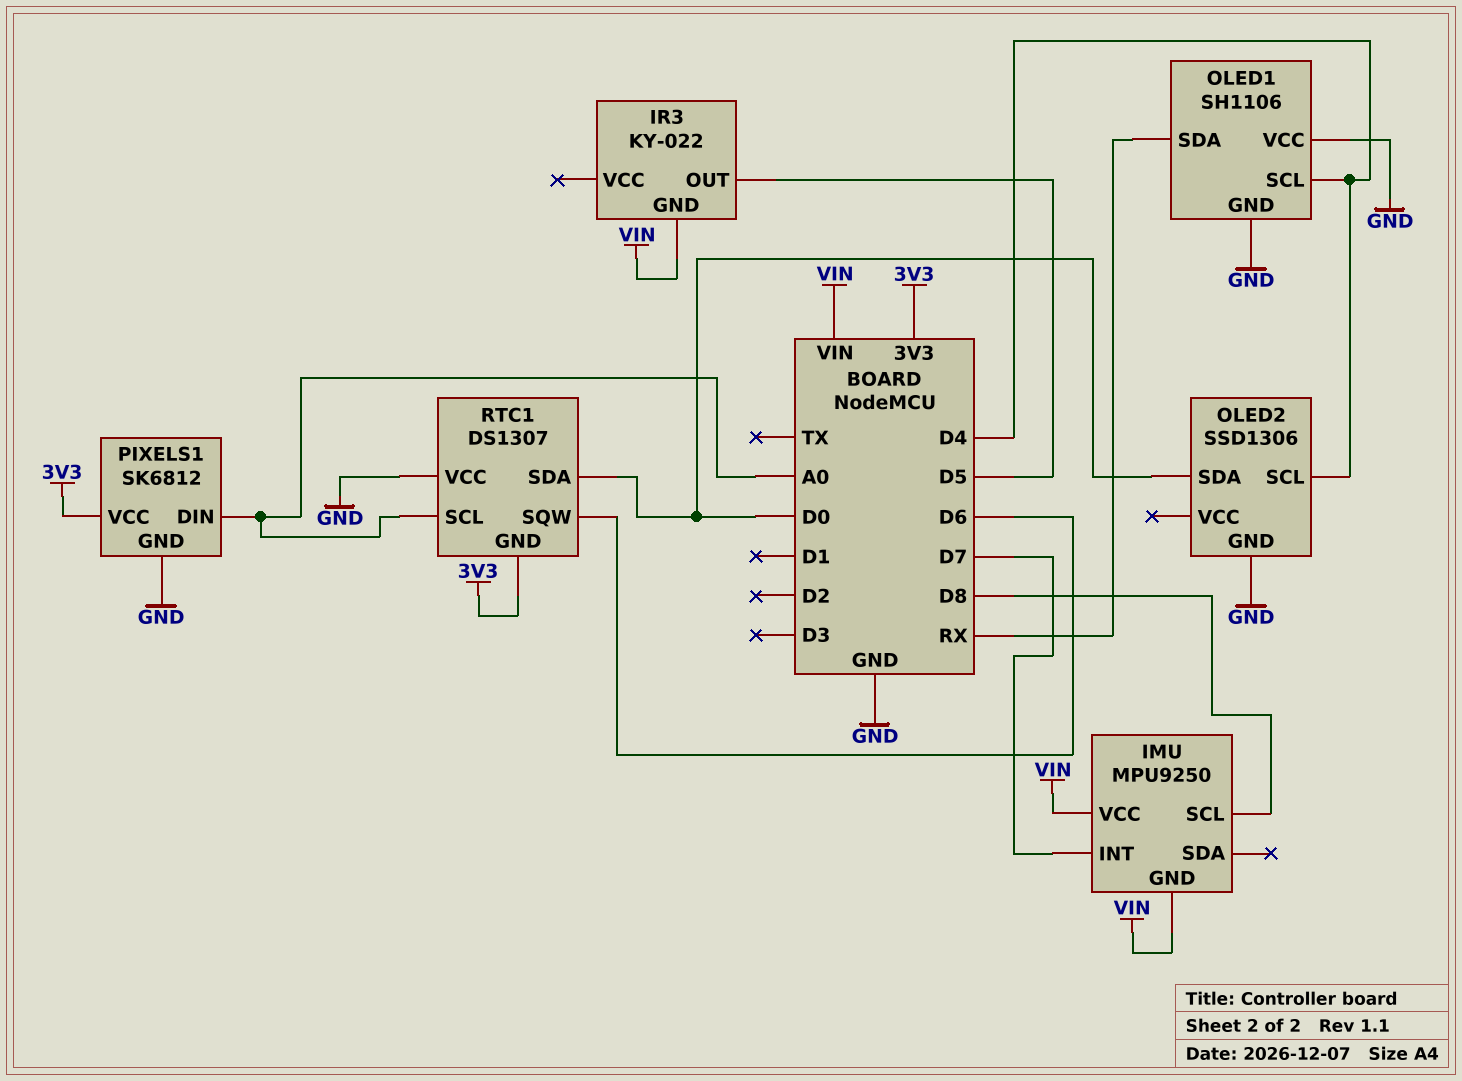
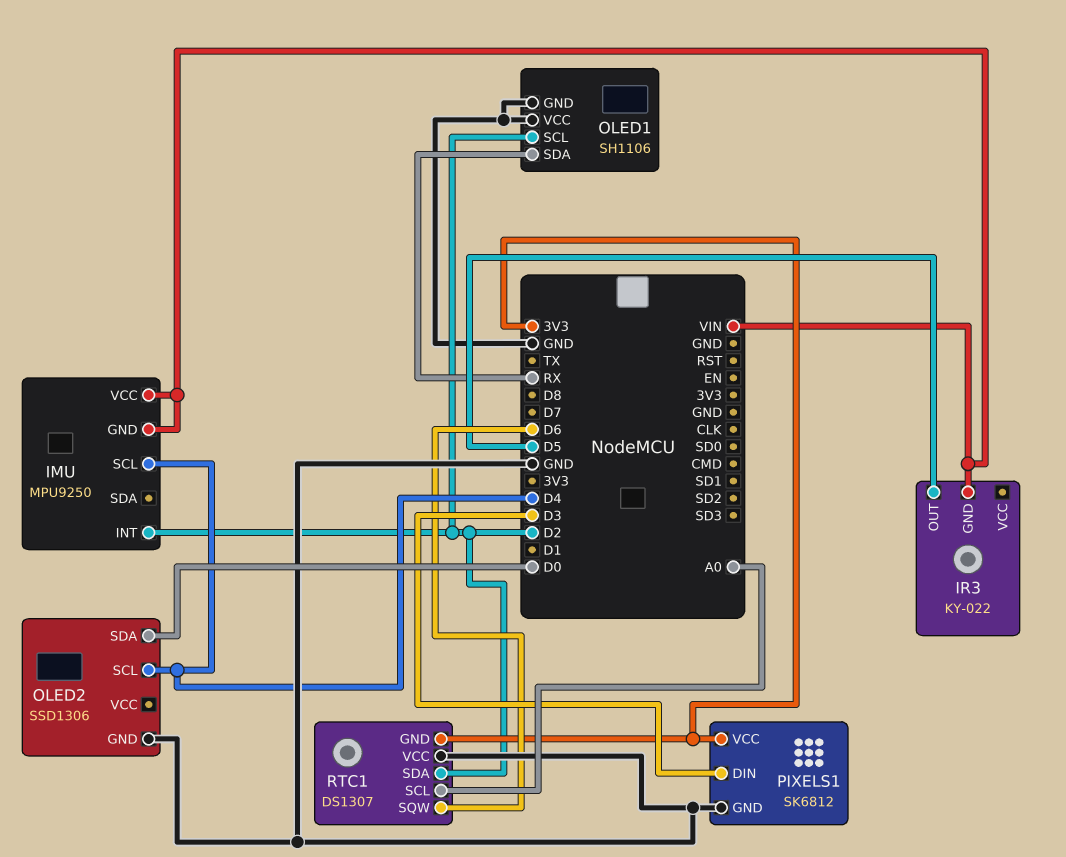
IMU pin INT: D7 -> D2
IMU pin SCL: D8 -> D4
OLED1 pin SCL: D4 -> D2
PIXELS1 pin DIN: A0 -> D3
RTC1 pin SDA: D0 -> D2

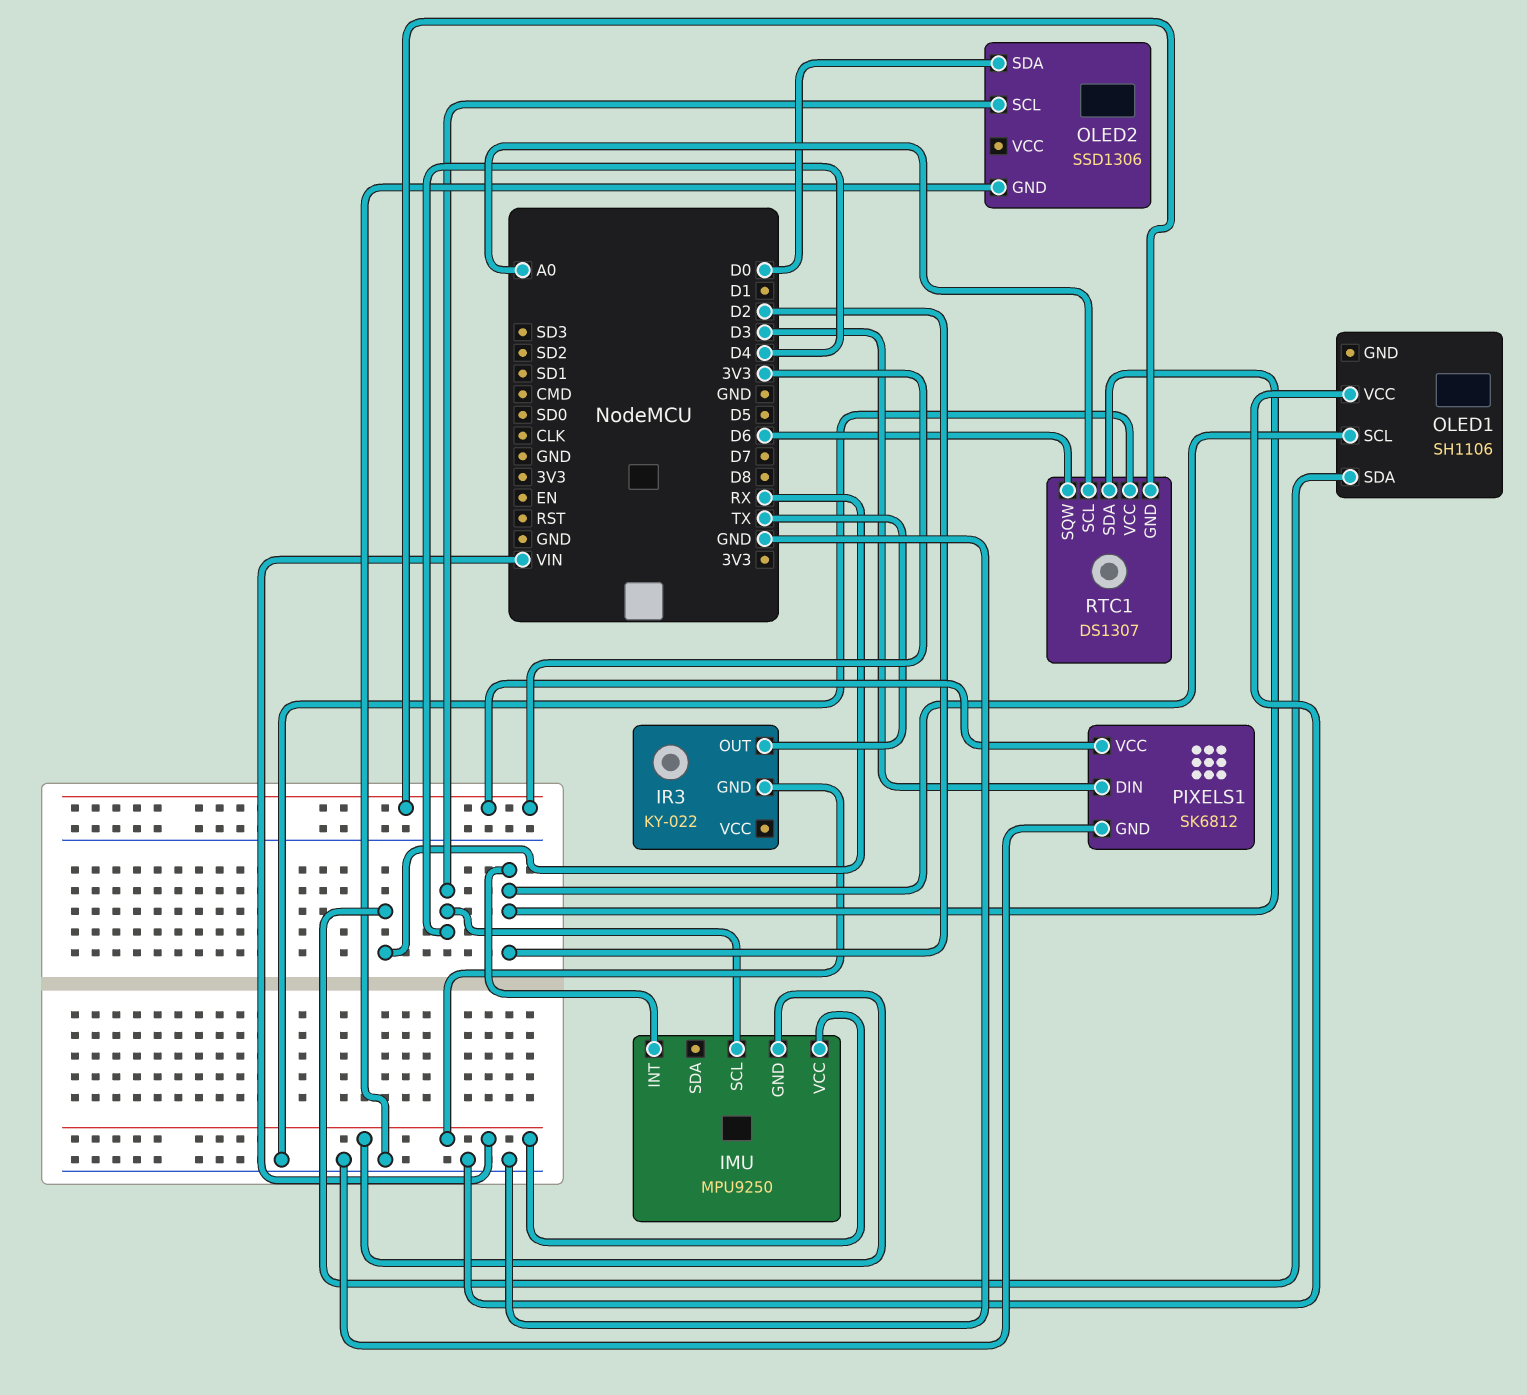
IR3 pin OUT: D5 -> TX
OLED1 pin GND: GND -> none

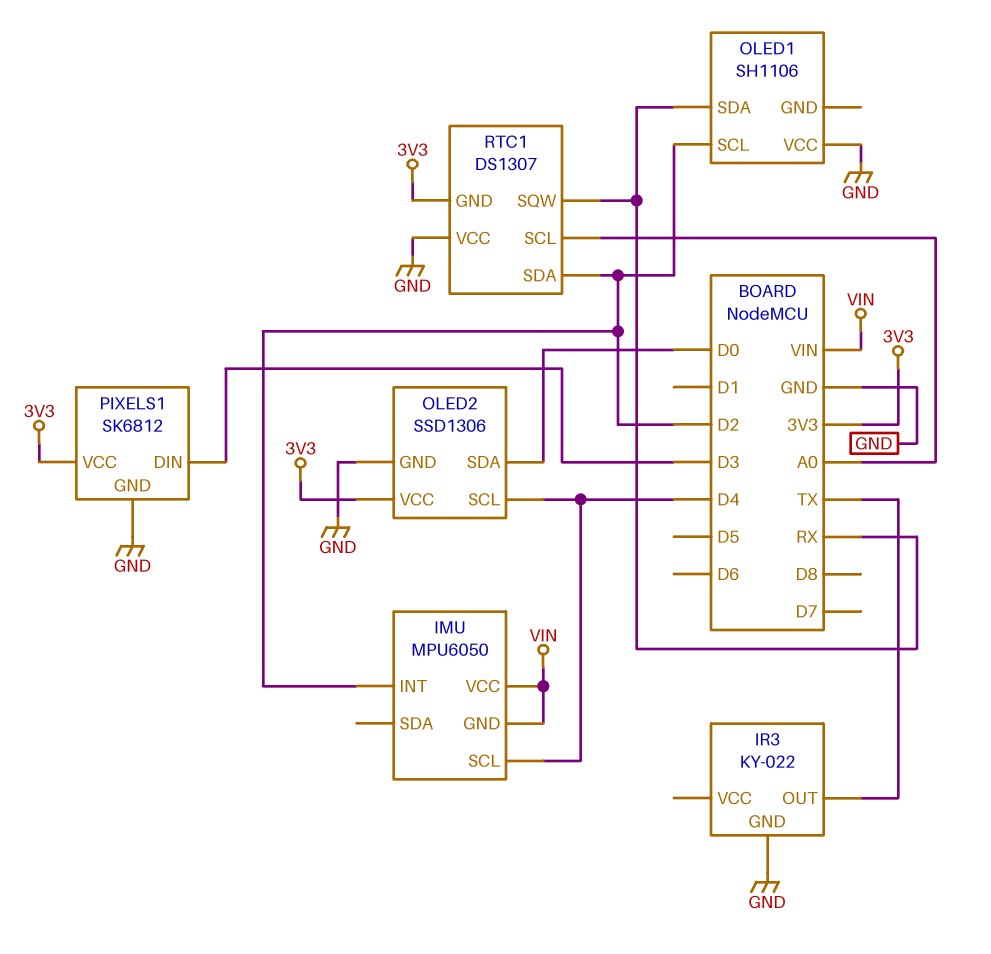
IMU: MPU9250 -> MPU6050
IR3 pin GND: VIN -> GND
OLED2 pin VCC: none -> 3V3
RTC1 pin SQW: D6 -> RX

